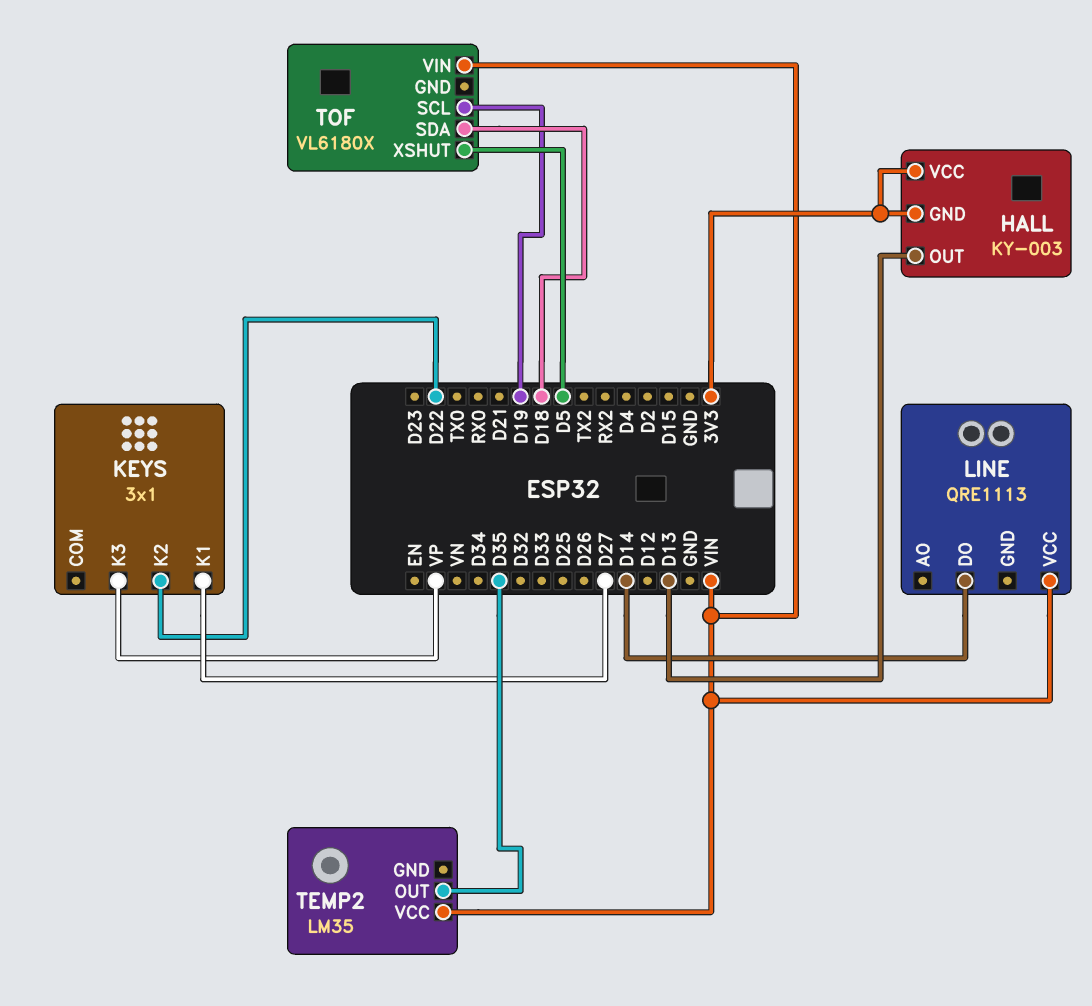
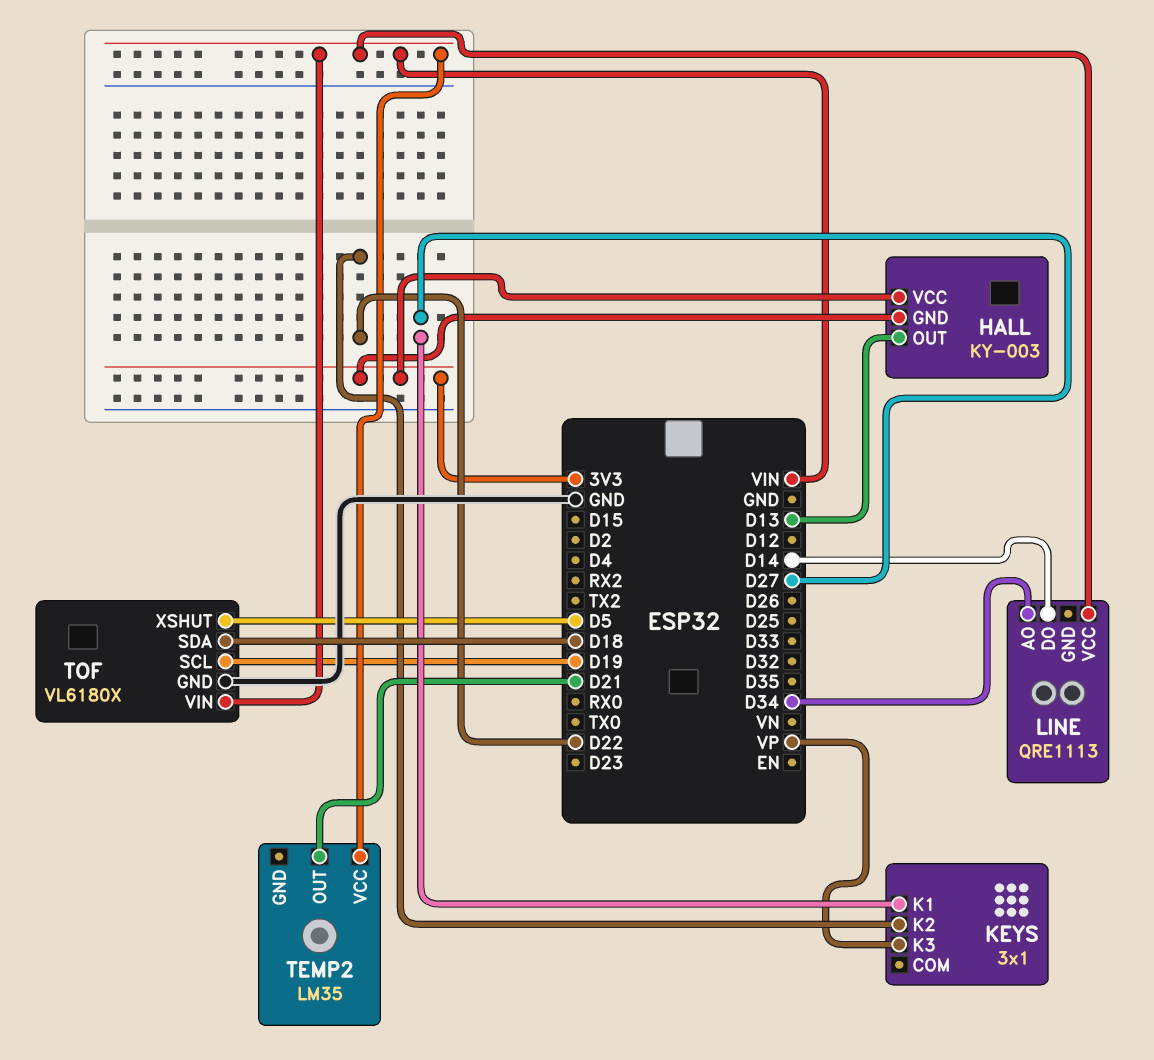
LINE pin AO: none -> D34
TEMP2 pin OUT: D35 -> D21
TOF pin GND: none -> GND

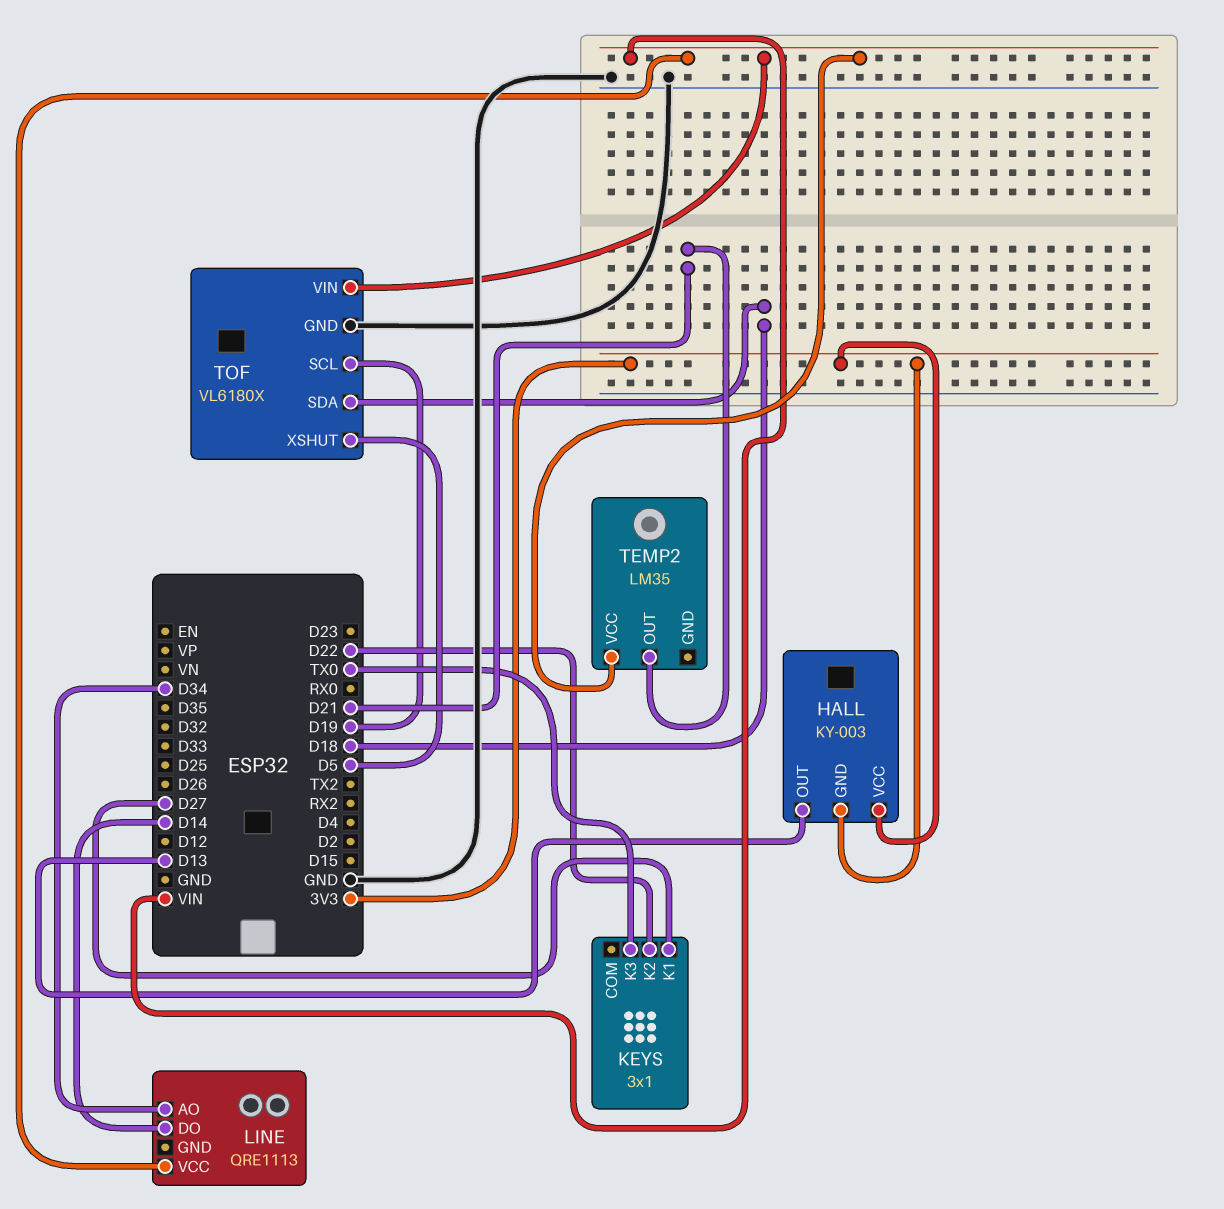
KEYS pin K3: VP -> TX0

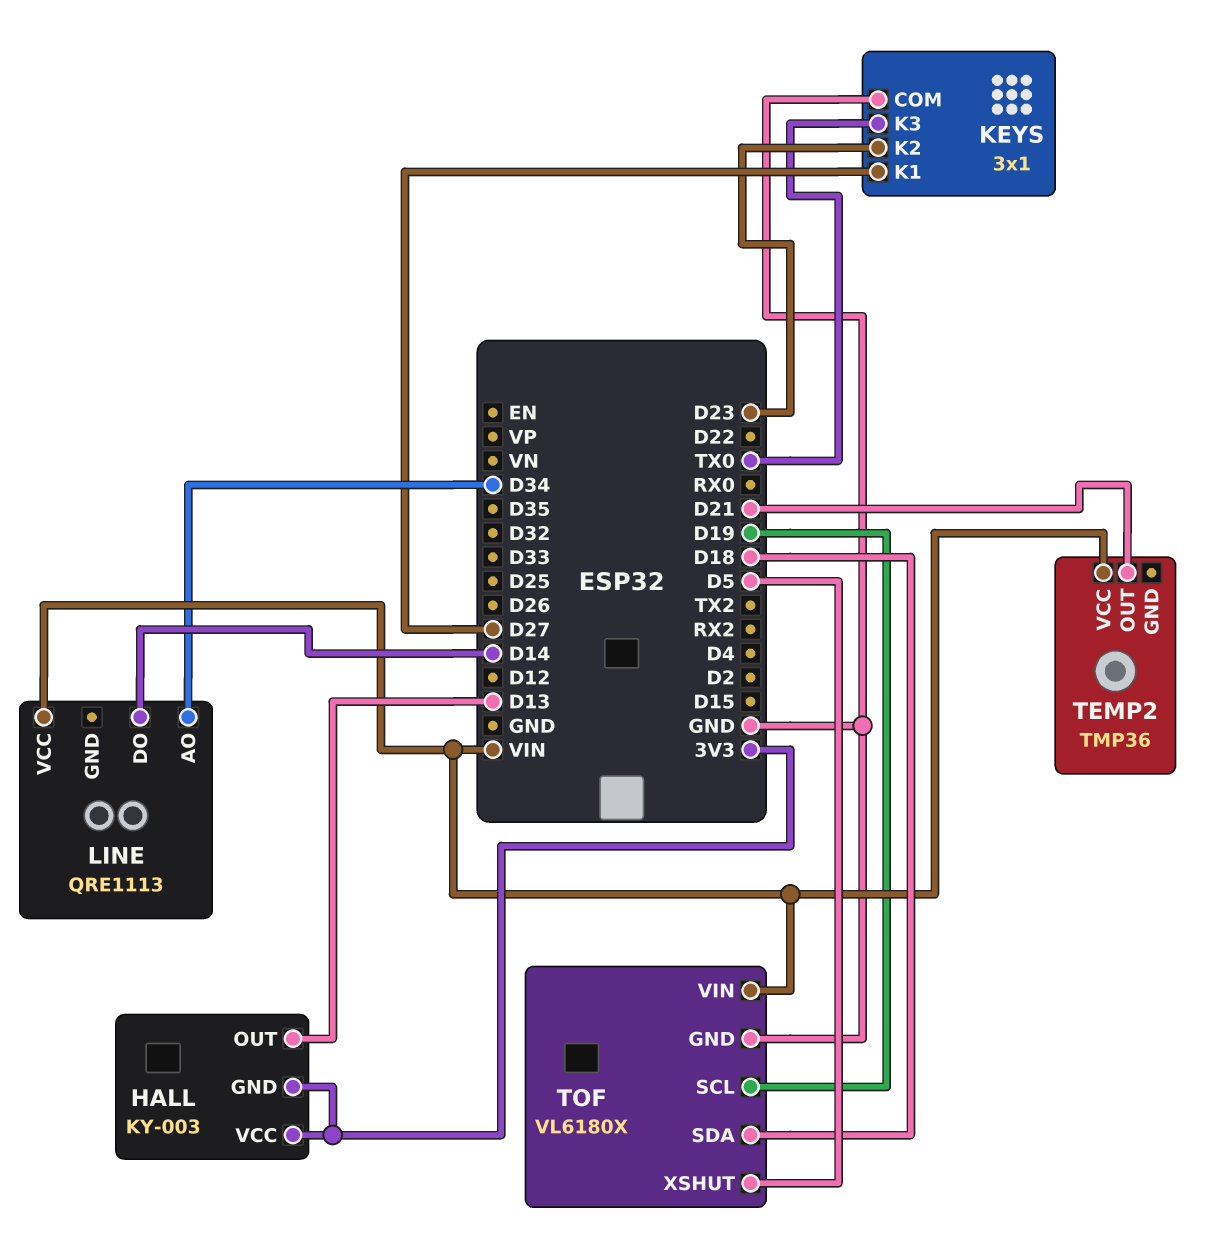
KEYS pin COM: none -> GND
KEYS pin K2: D22 -> D23
TEMP2: LM35 -> TMP36

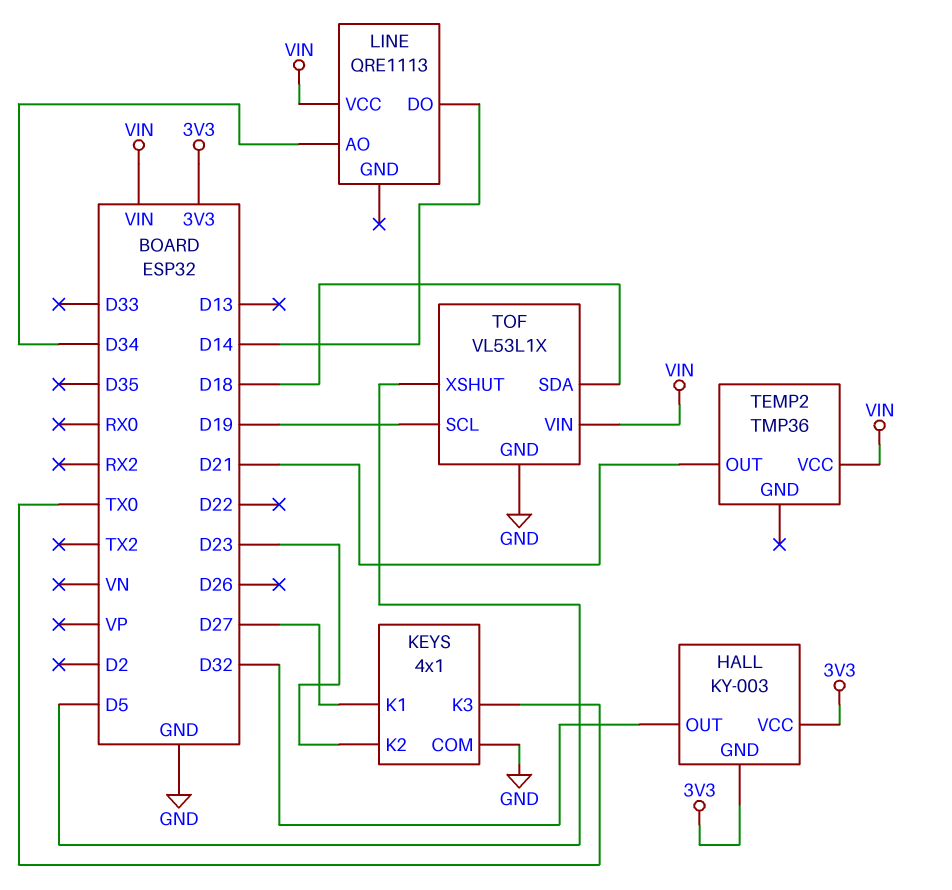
HALL pin OUT: D13 -> D32
KEYS: 3x1 -> 4x1
TOF: VL6180X -> VL53L1X

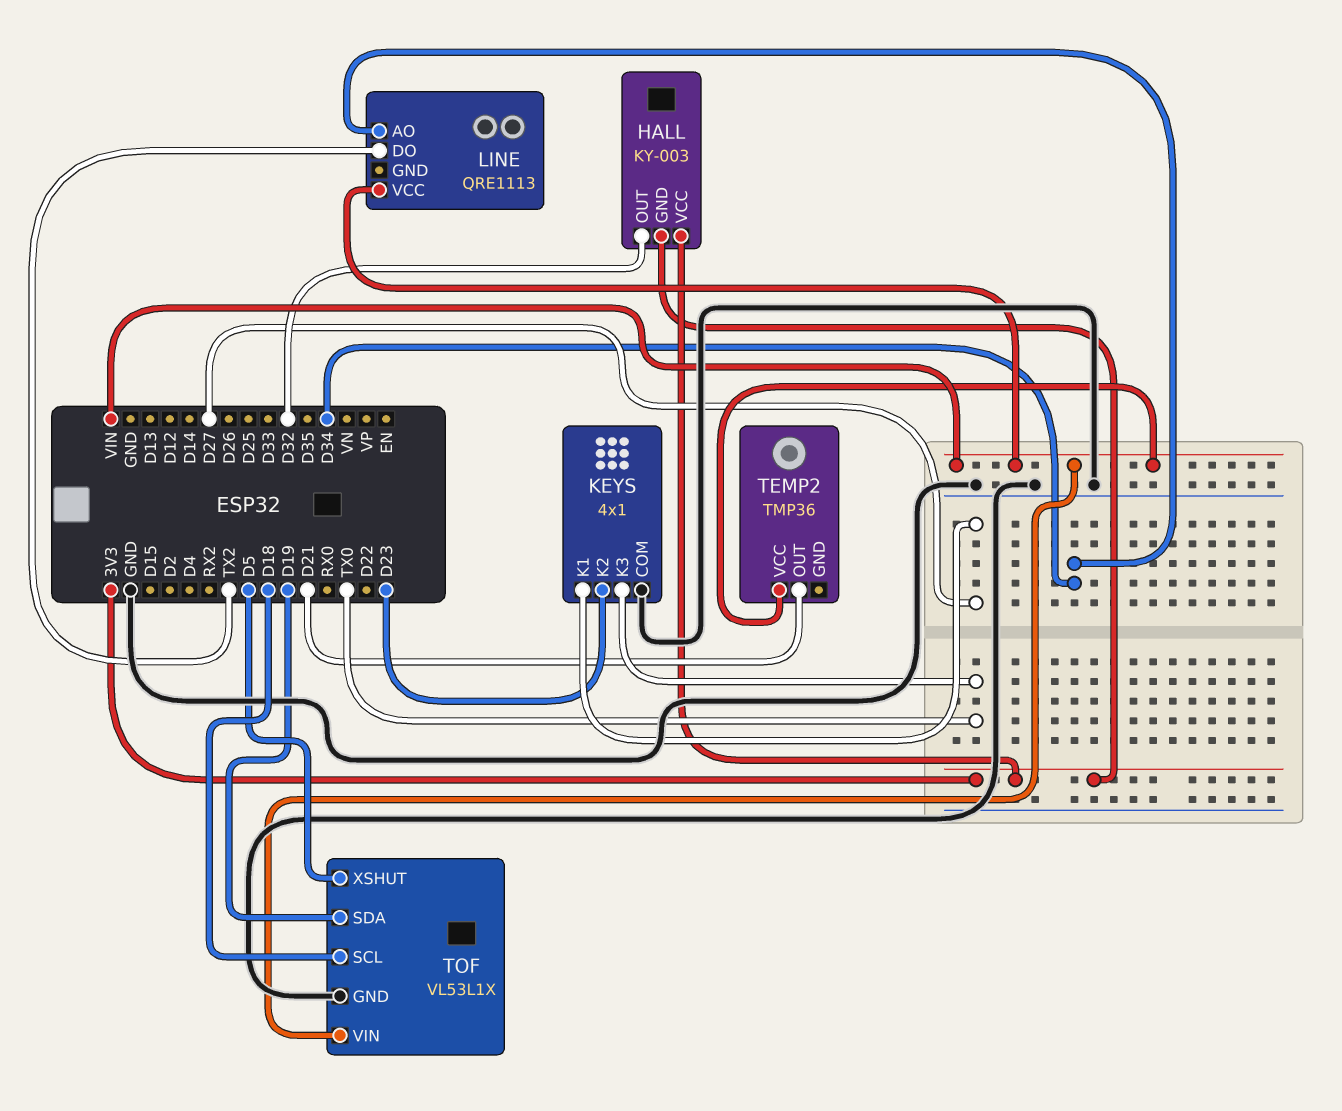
LINE pin DO: D14 -> TX2
TOF pin SCL: D19 -> D18
TOF pin SDA: D18 -> D19

